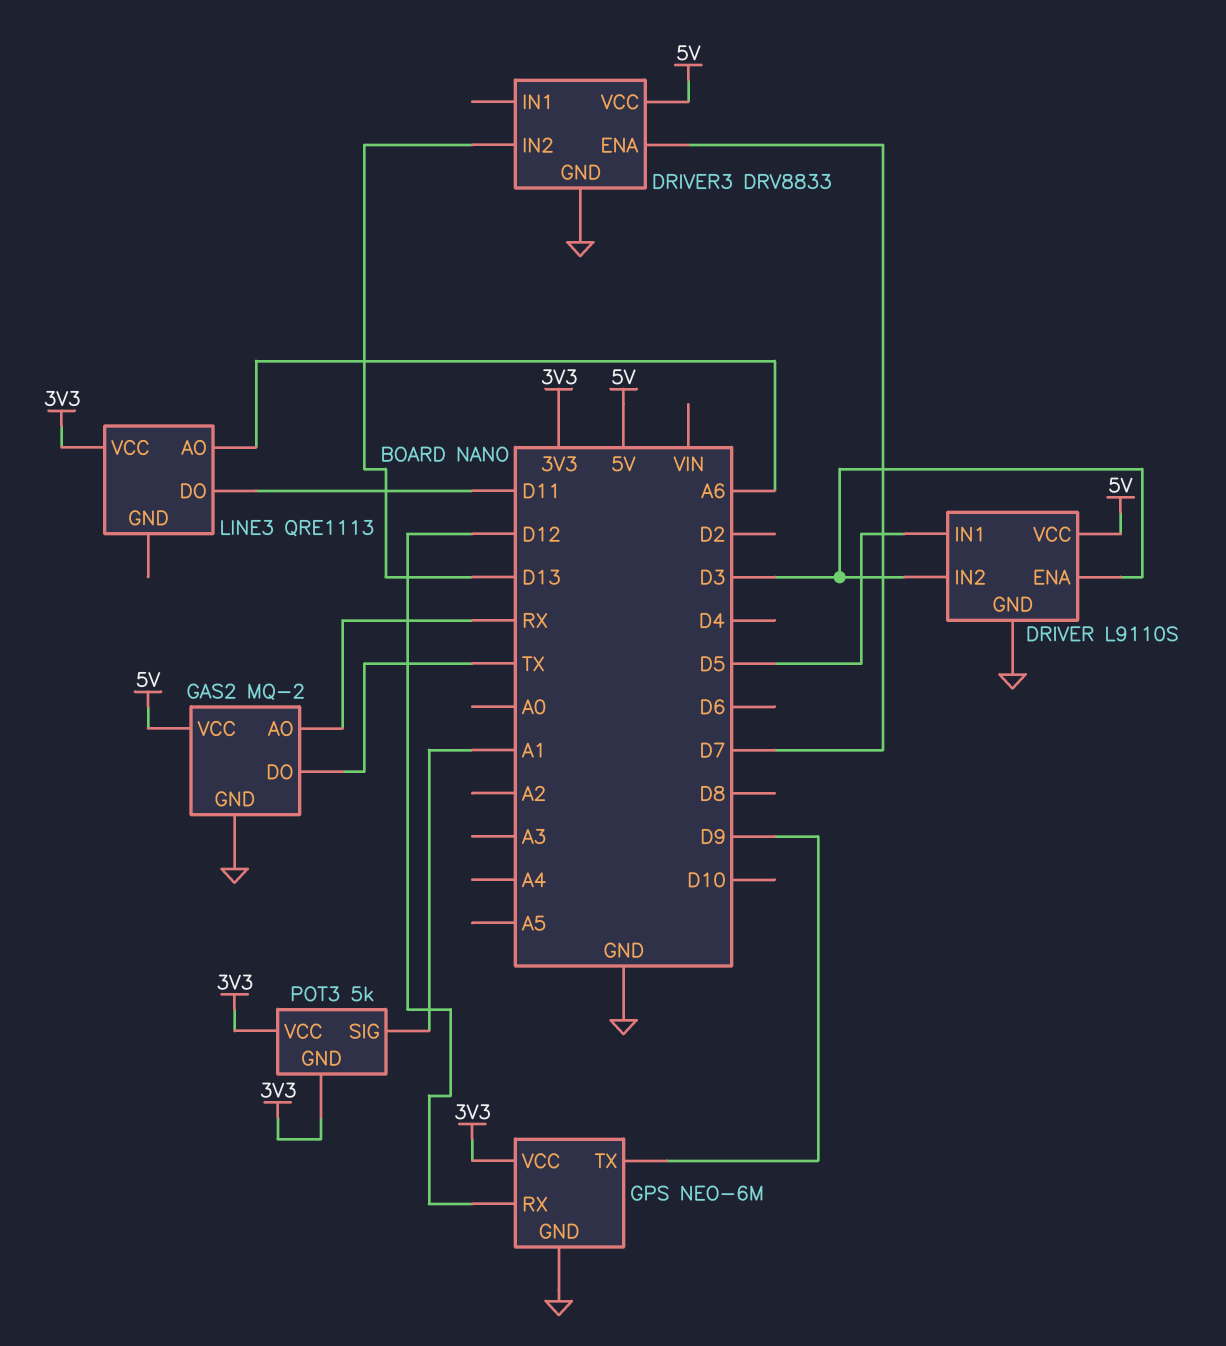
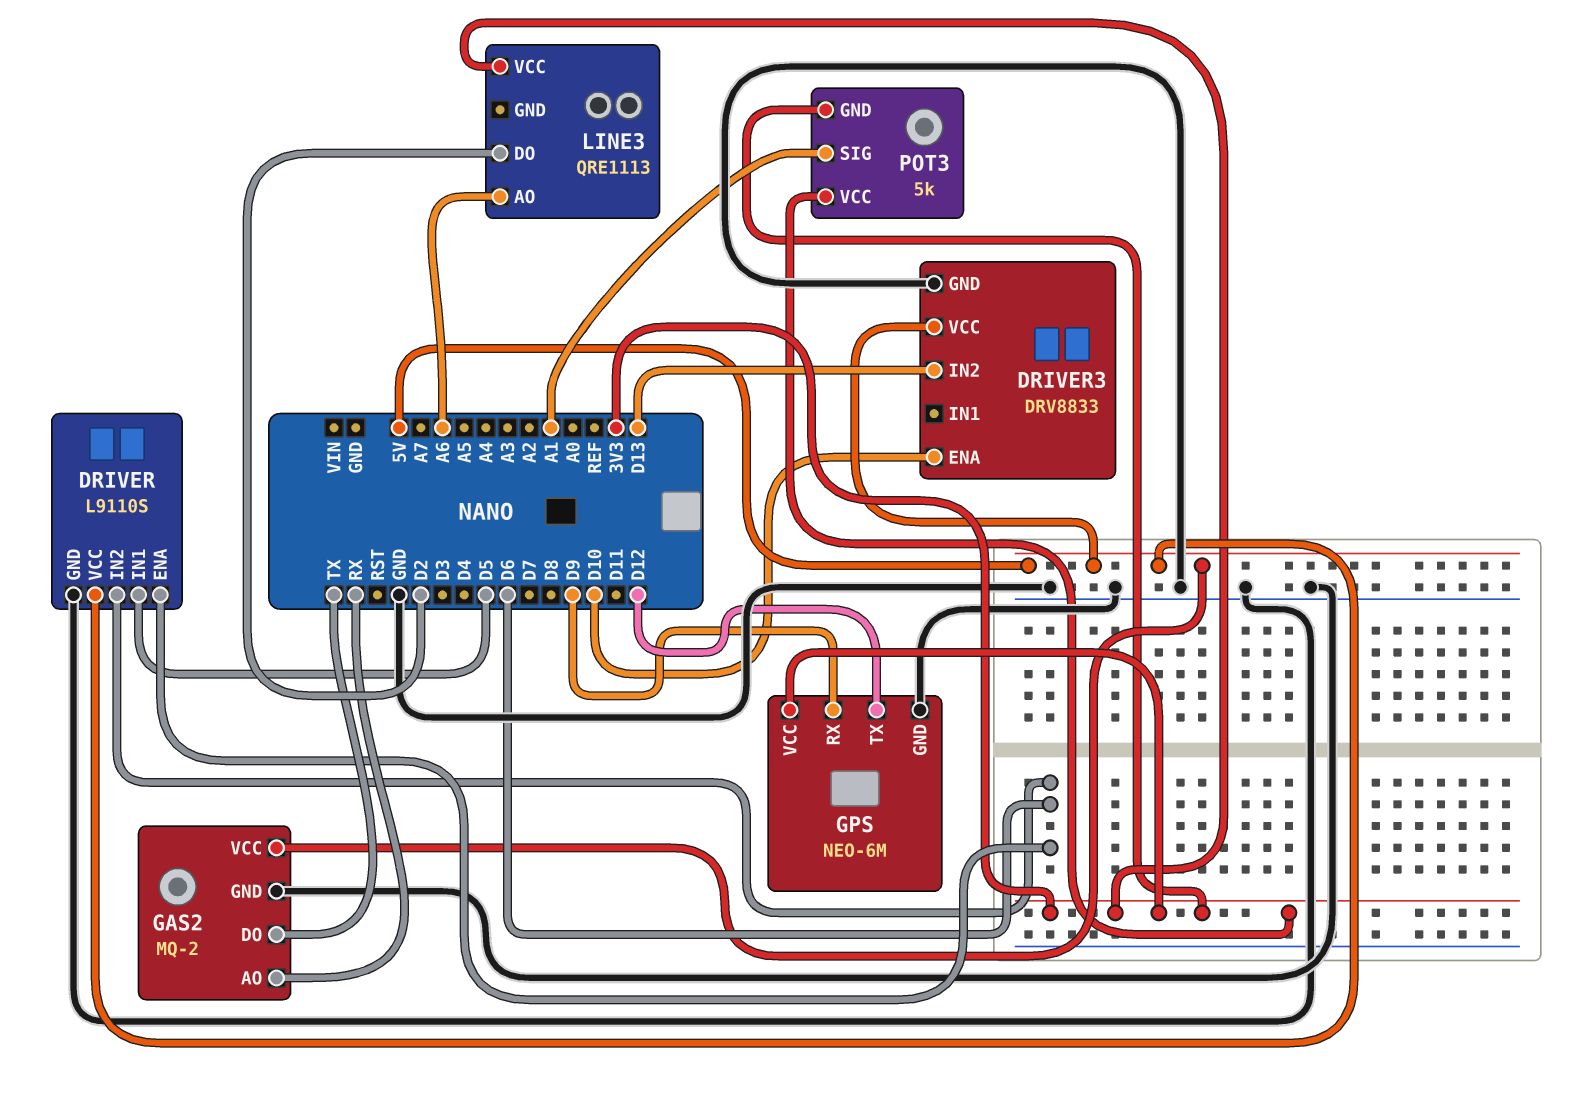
DRIVER pin ENA: D3 -> D6
DRIVER pin IN2: D3 -> D6
DRIVER3 pin ENA: D7 -> D10
GPS pin RX: D12 -> D9
GPS pin TX: D9 -> D12
LINE3 pin DO: D11 -> D2

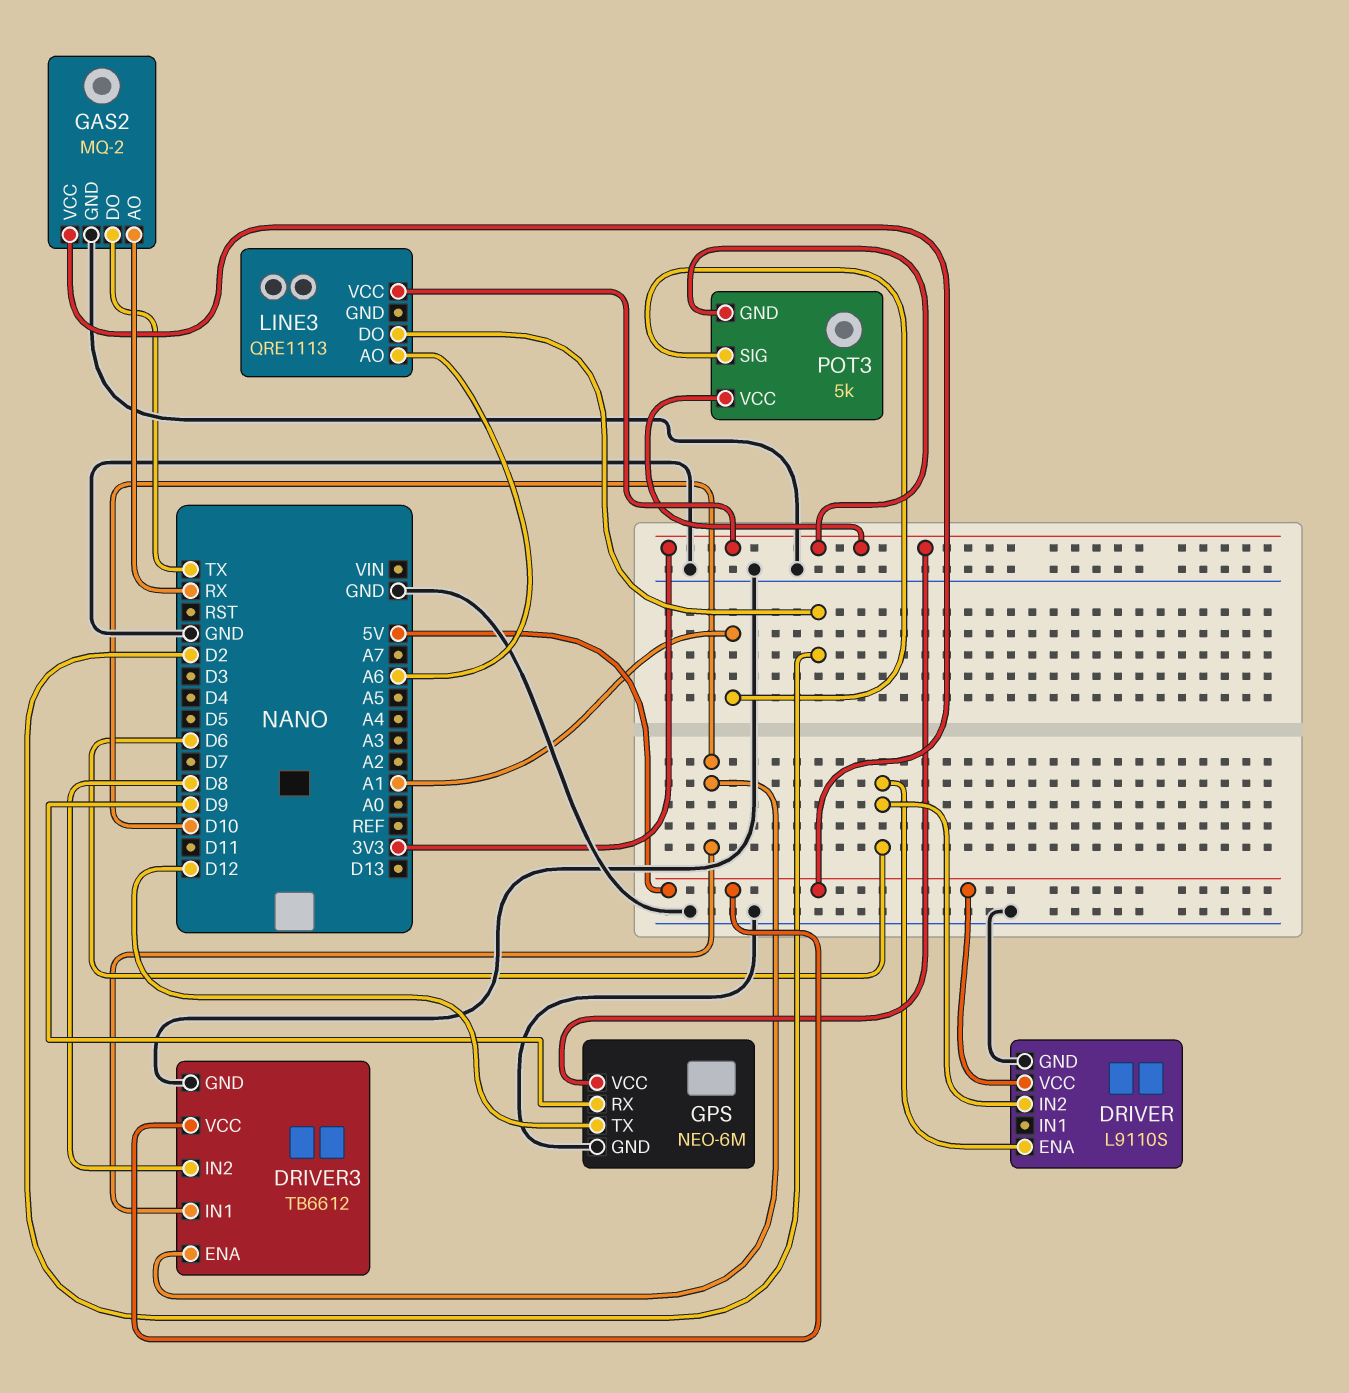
DRIVER pin IN1: D5 -> none
DRIVER3: DRV8833 -> TB6612
DRIVER3 pin IN1: none -> D10
DRIVER3 pin IN2: D13 -> D8

